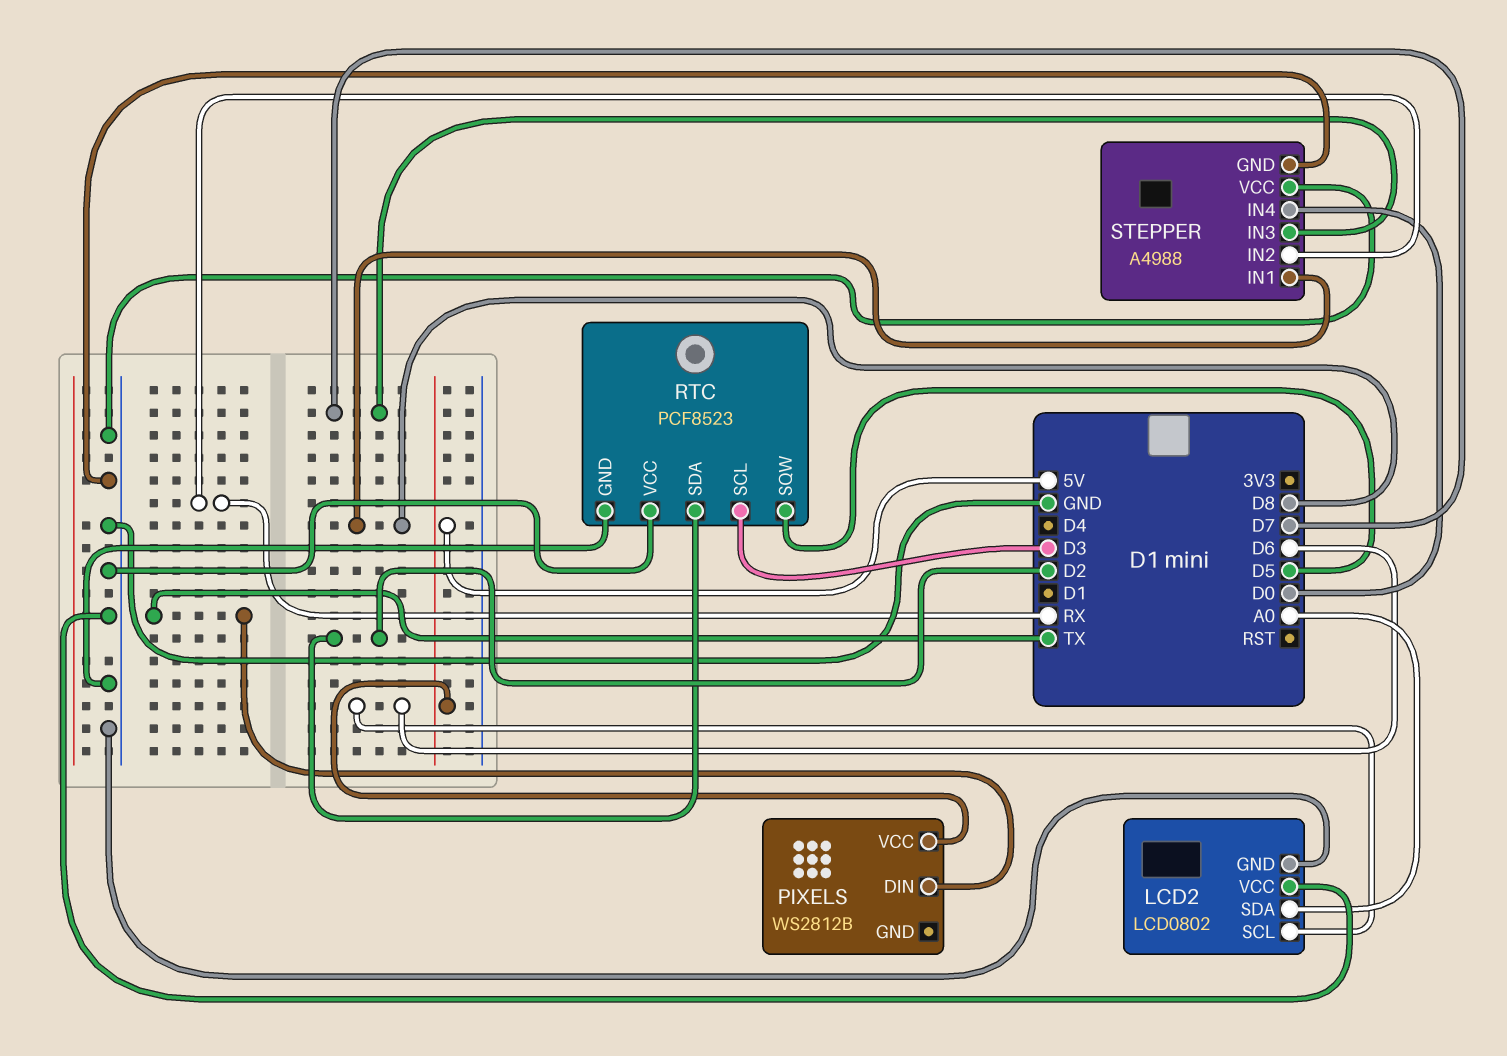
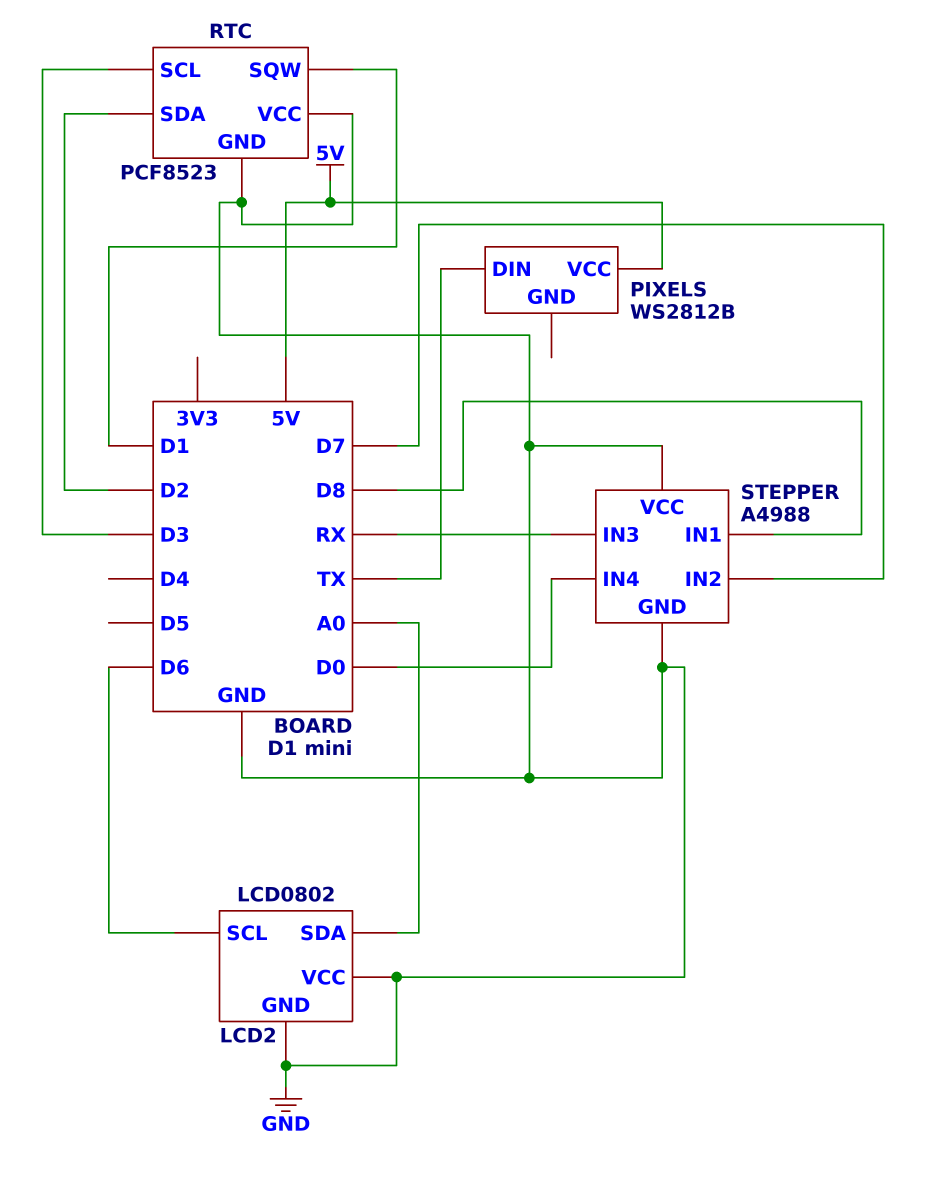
RTC pin SQW: D5 -> D1
STEPPER pin IN2: RX -> D7
STEPPER pin IN3: D7 -> RX

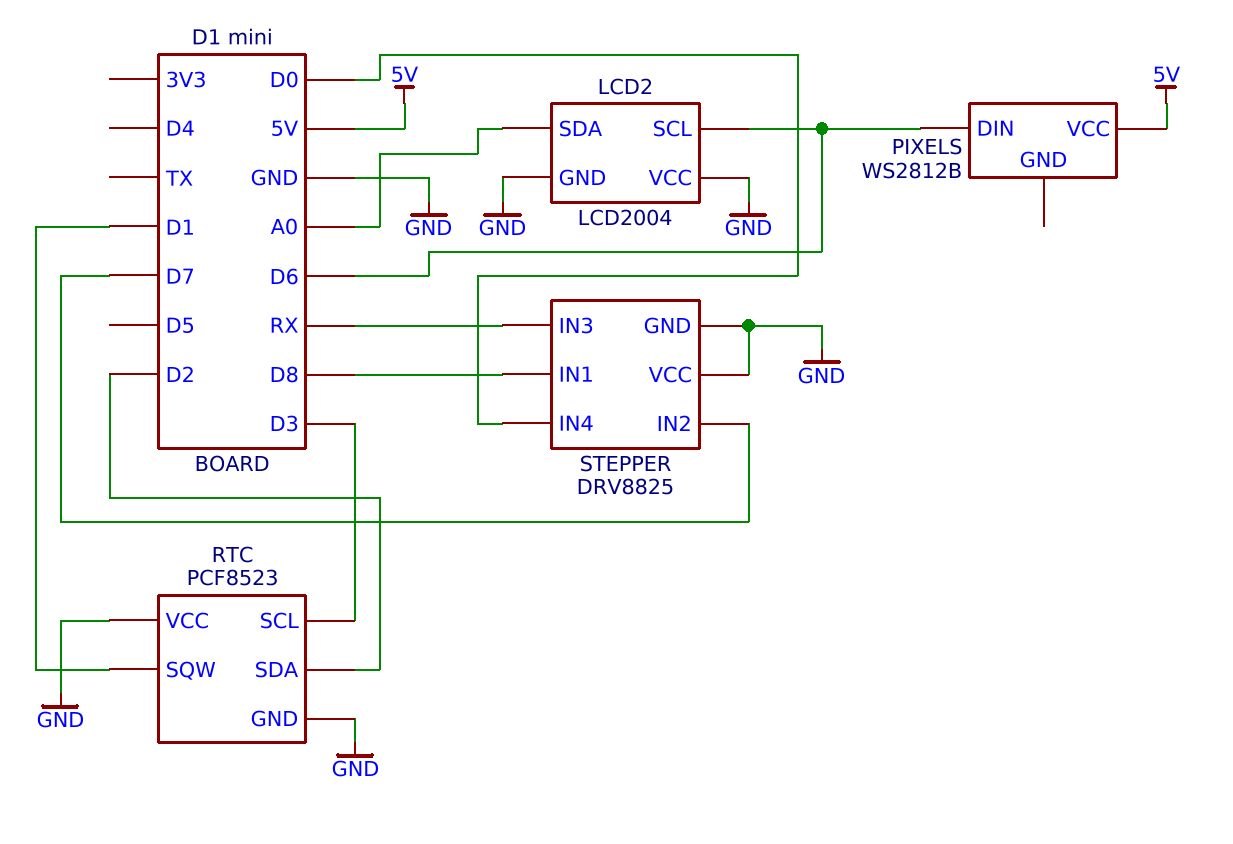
LCD2: LCD0802 -> LCD2004
PIXELS pin DIN: TX -> D6
STEPPER: A4988 -> DRV8825

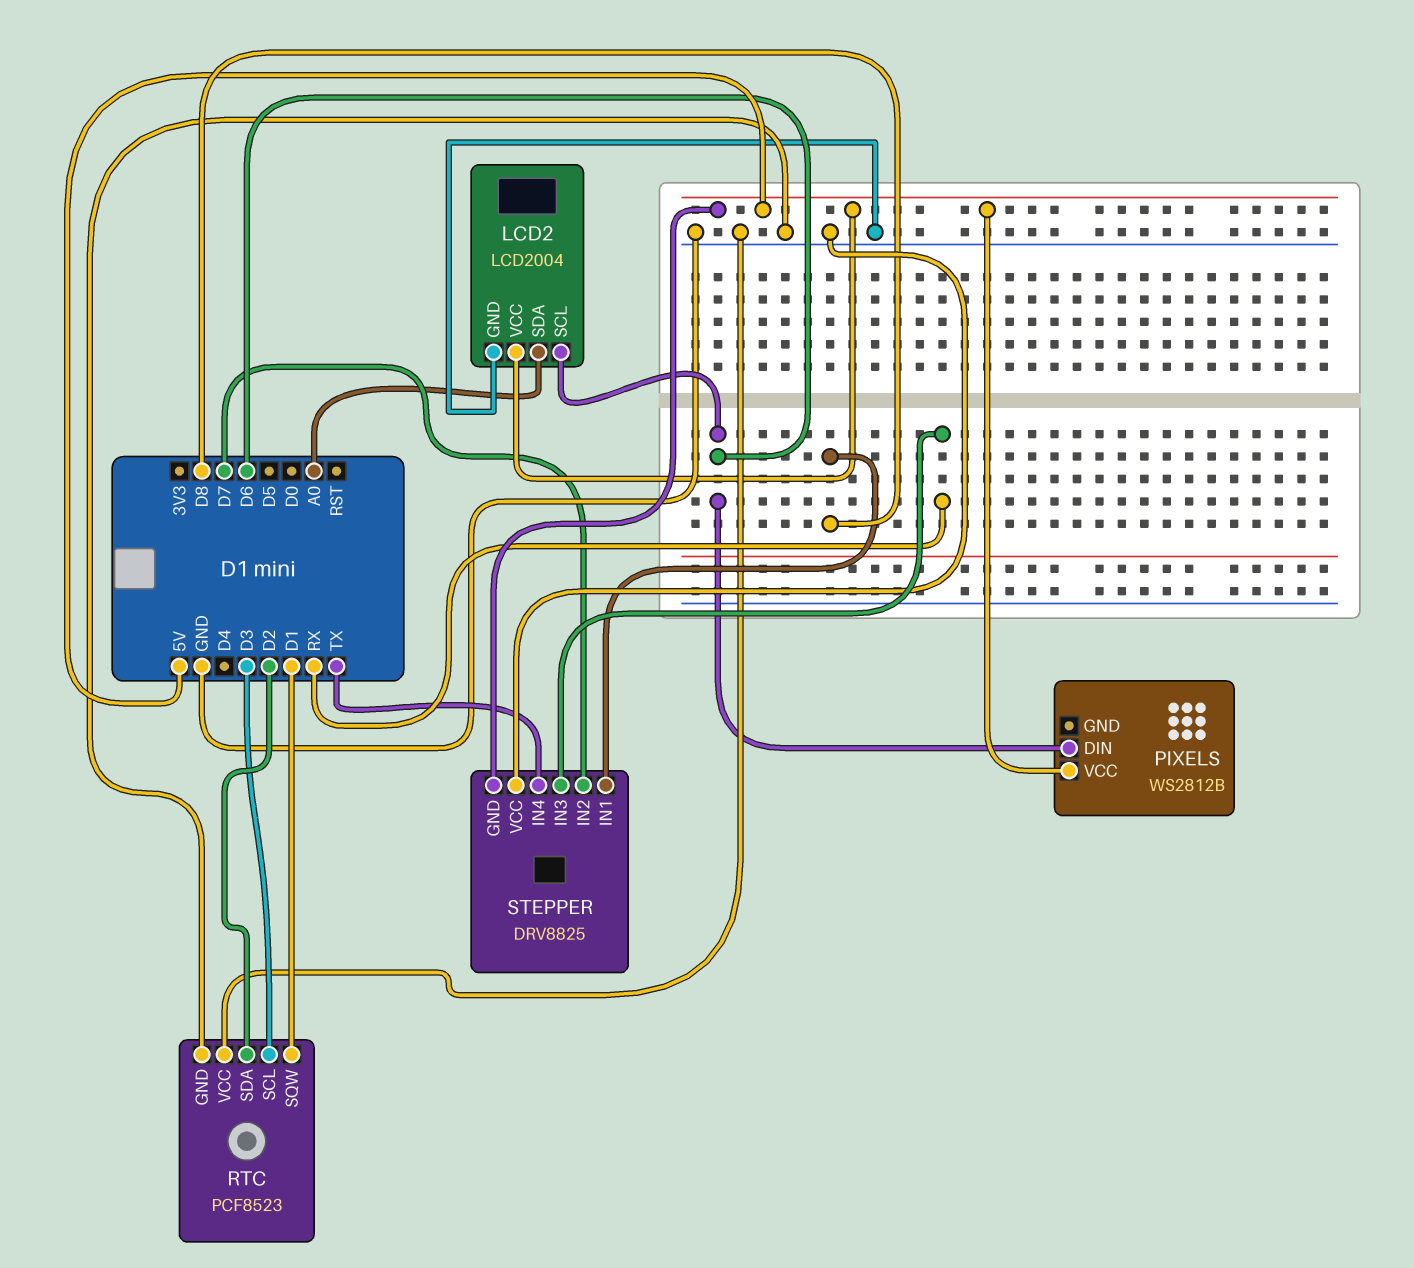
LCD2 pin VCC: GND -> 5V
STEPPER pin GND: GND -> 5V
STEPPER pin IN4: D0 -> TX

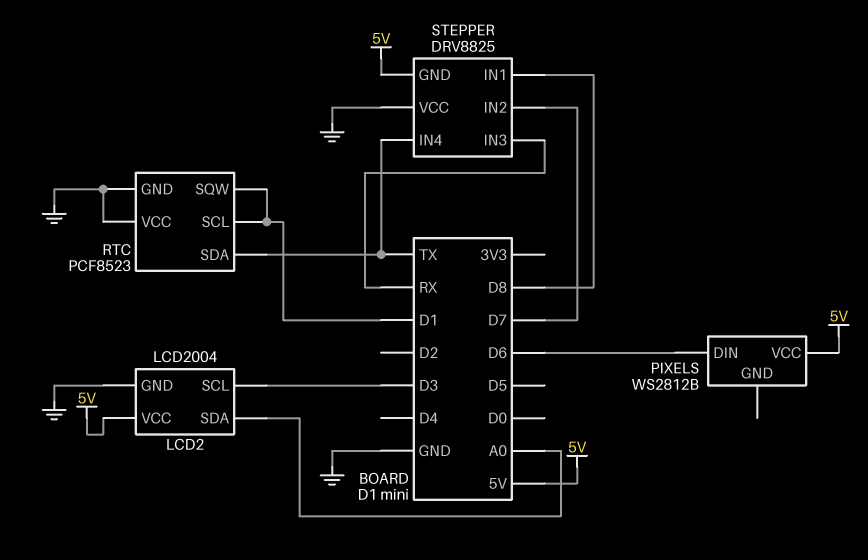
LCD2 pin SCL: D6 -> D3
RTC pin SCL: D3 -> D1
RTC pin SDA: D2 -> TX

